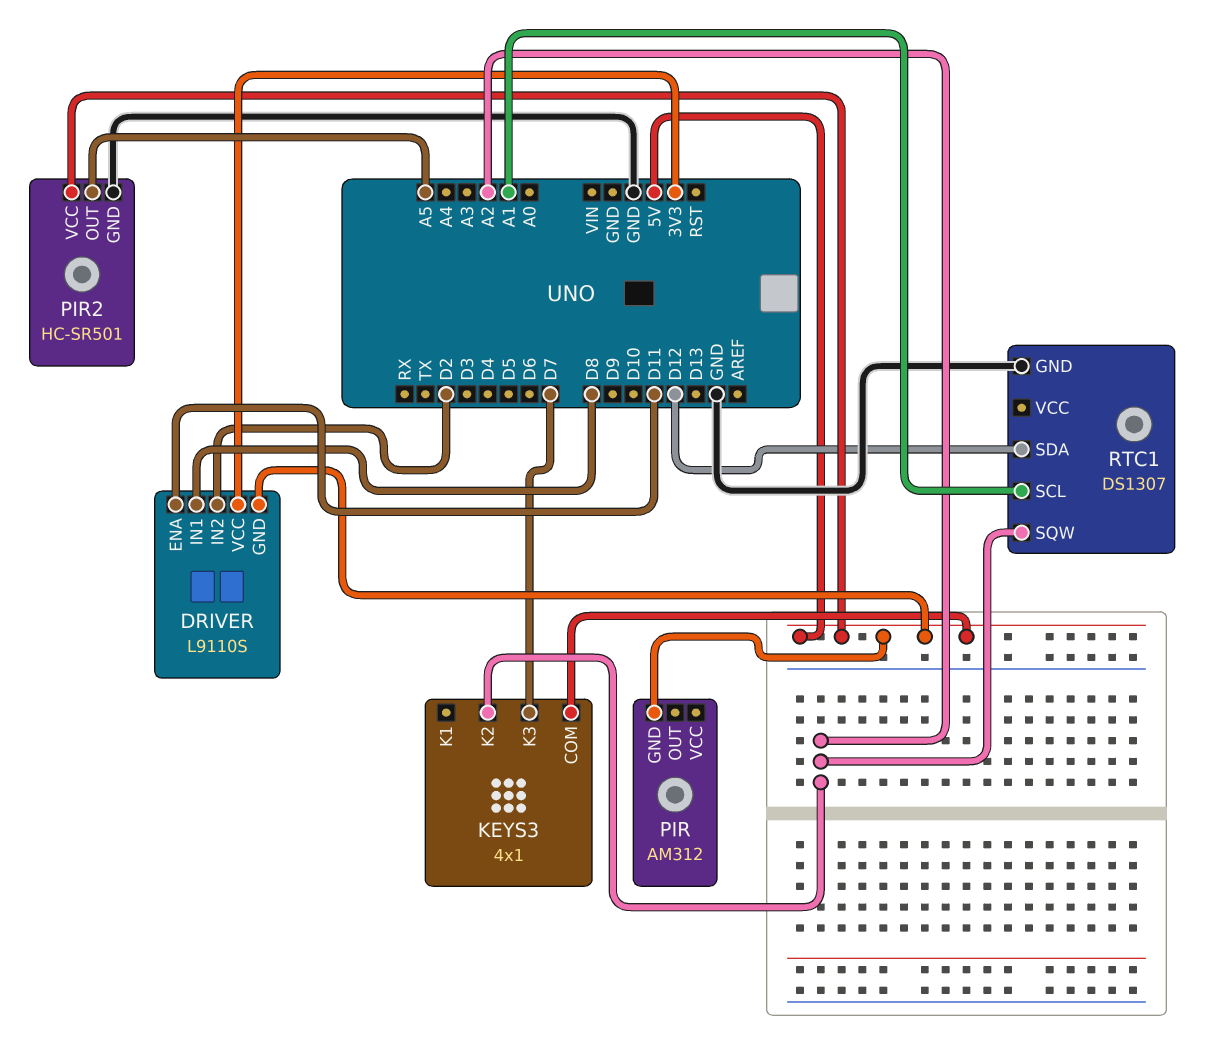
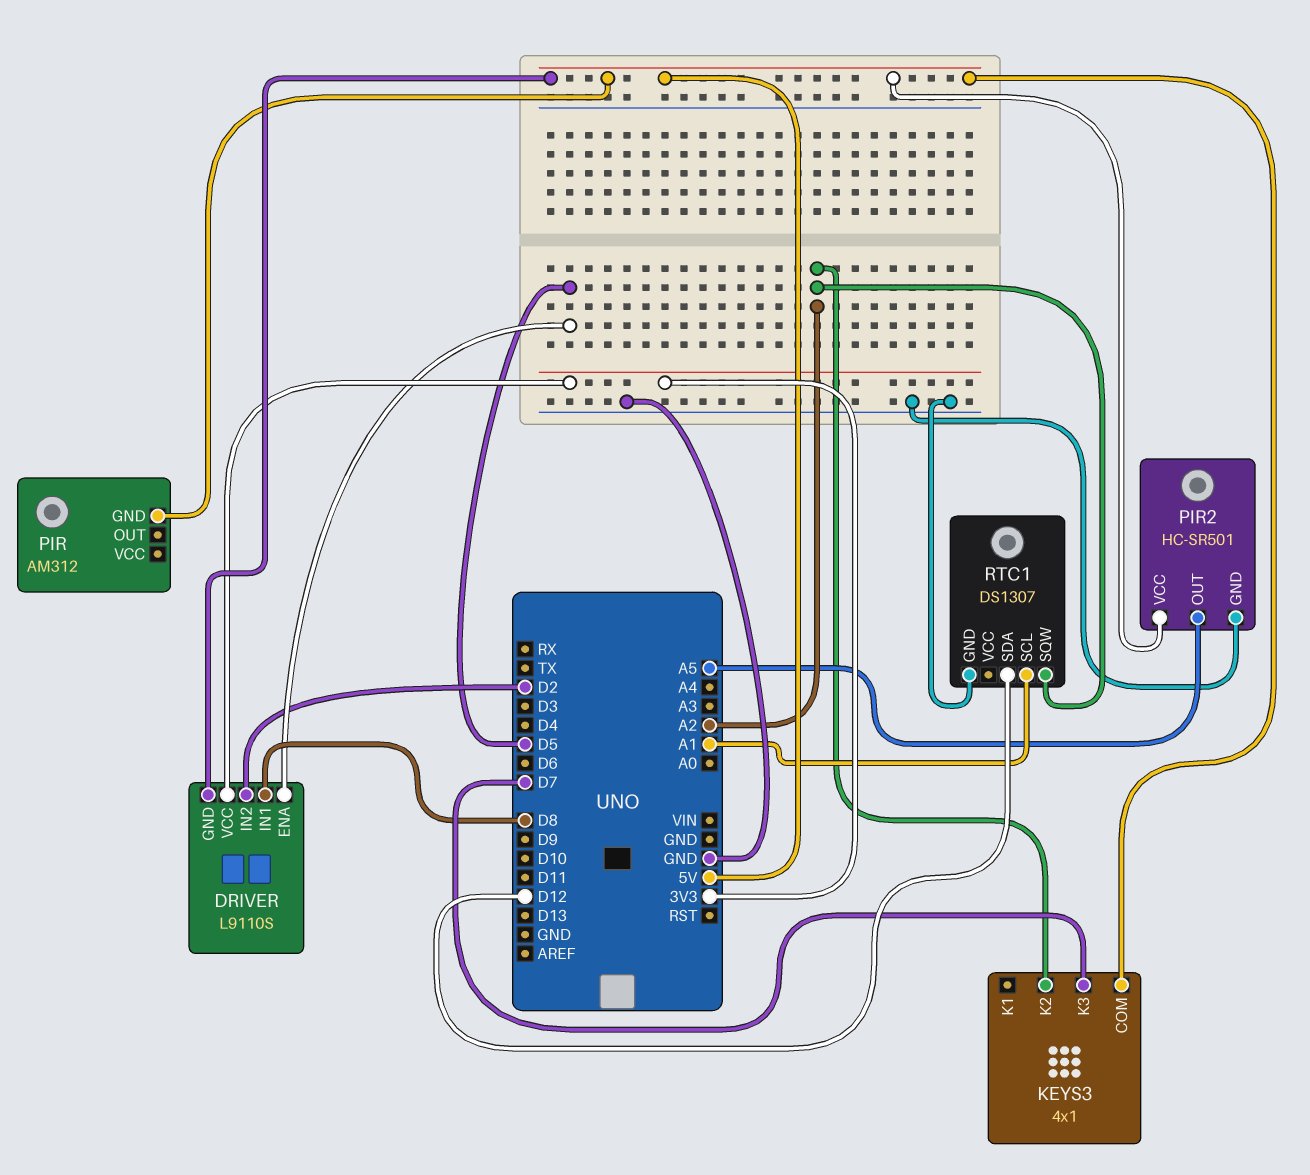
DRIVER pin ENA: D11 -> D5

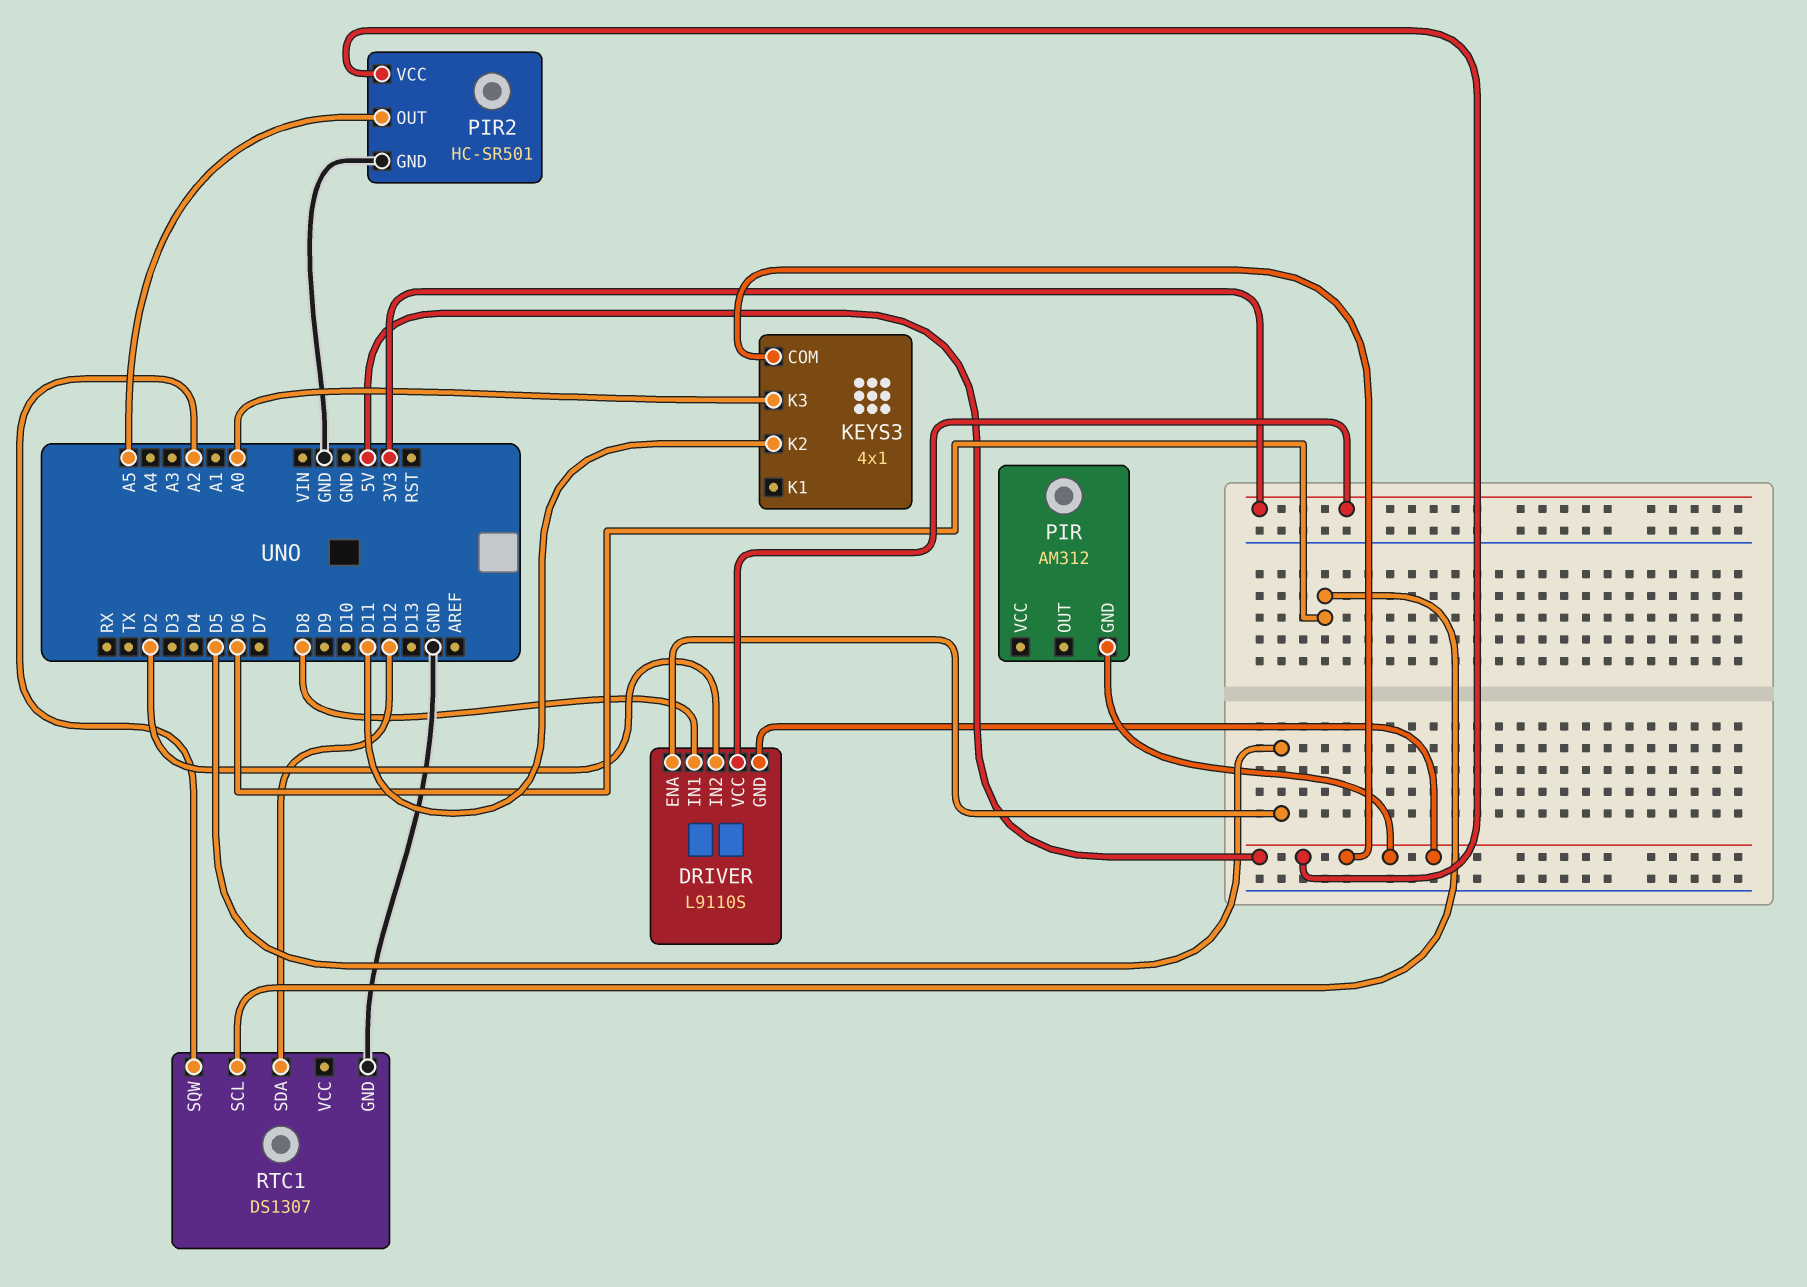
KEYS3 pin K2: A2 -> D11
KEYS3 pin K3: D7 -> A0
RTC1 pin SCL: A1 -> D6

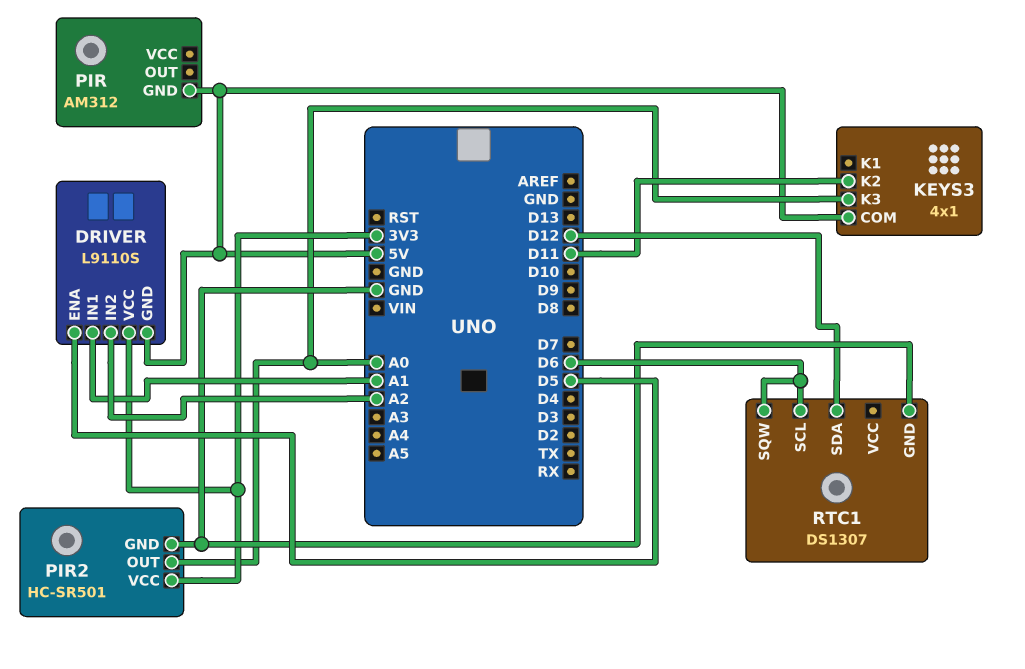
DRIVER pin IN1: D8 -> A1
DRIVER pin IN2: D2 -> A2
PIR2 pin OUT: A5 -> A0
PIR2 pin VCC: 5V -> 3V3
RTC1 pin SQW: A2 -> D6

